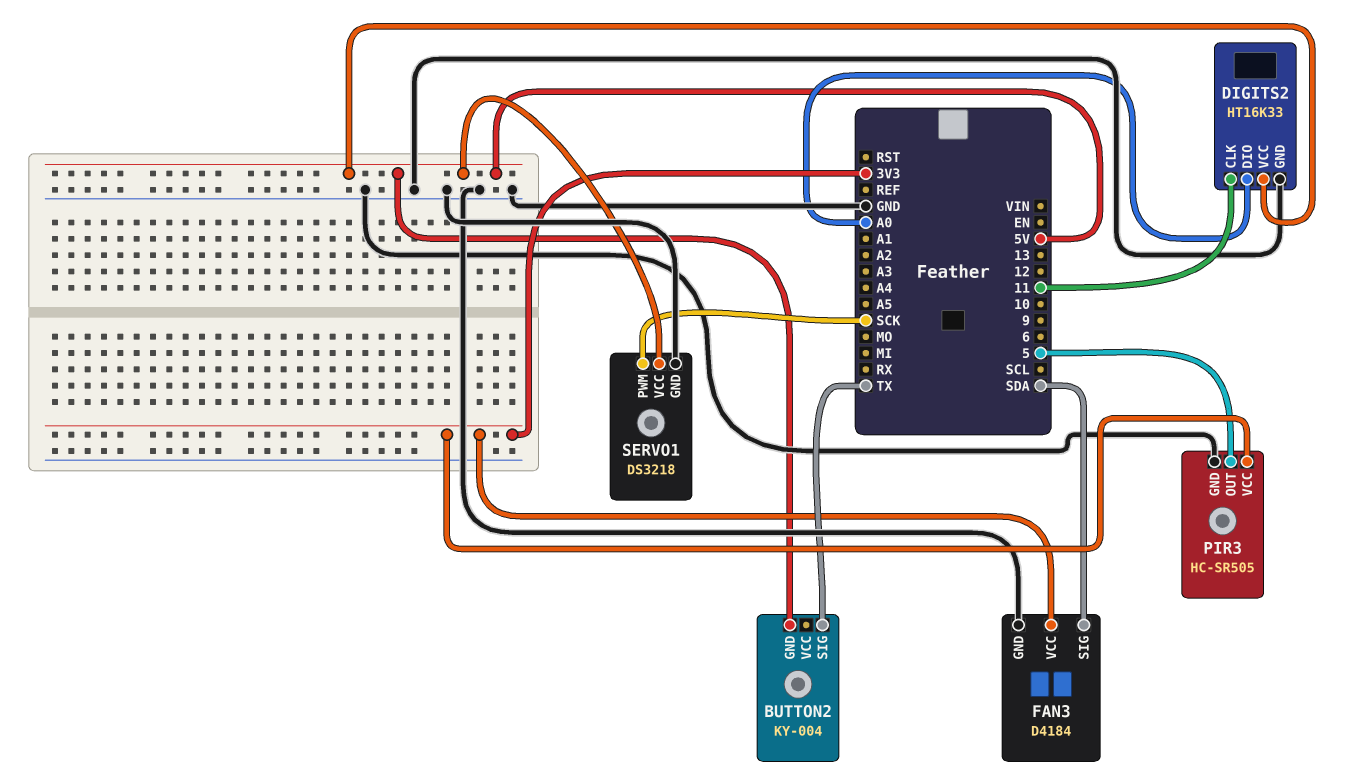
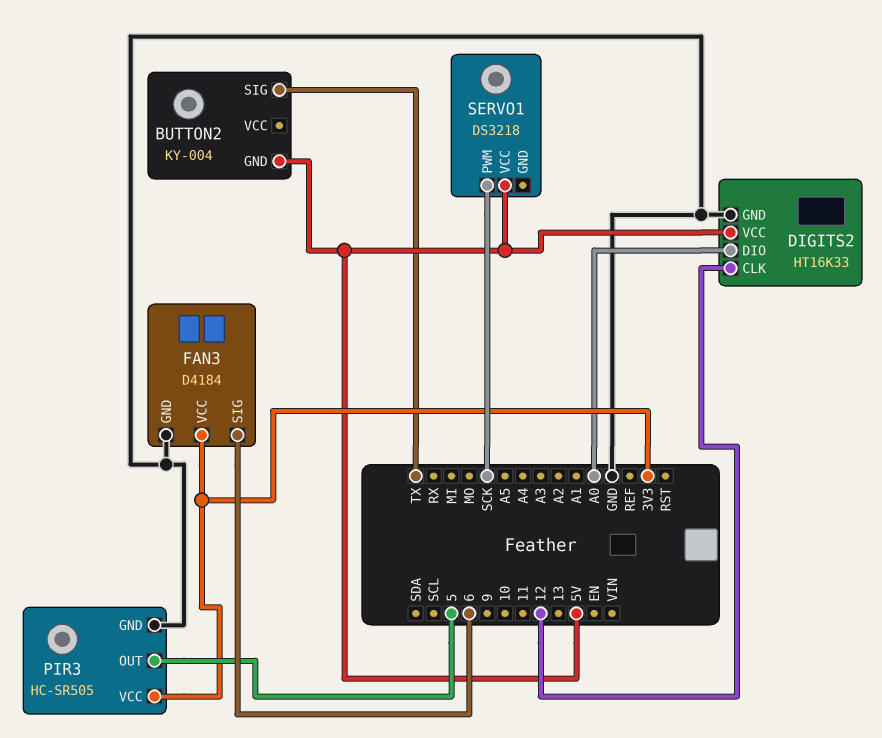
DIGITS2 pin CLK: 11 -> 12
FAN3 pin SIG: SDA -> 6
SERVO1 pin GND: GND -> none

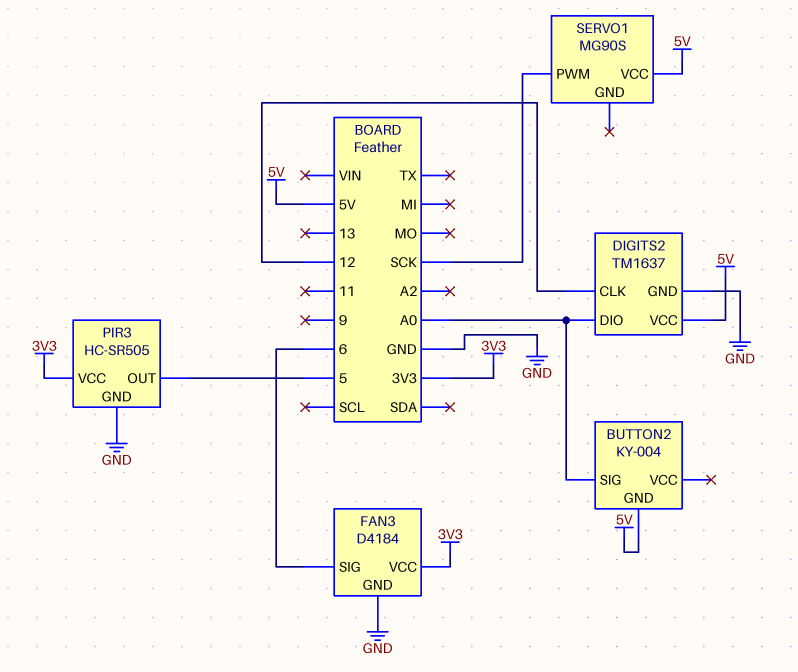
BUTTON2 pin SIG: TX -> A0
DIGITS2: HT16K33 -> TM1637
SERVO1: DS3218 -> MG90S

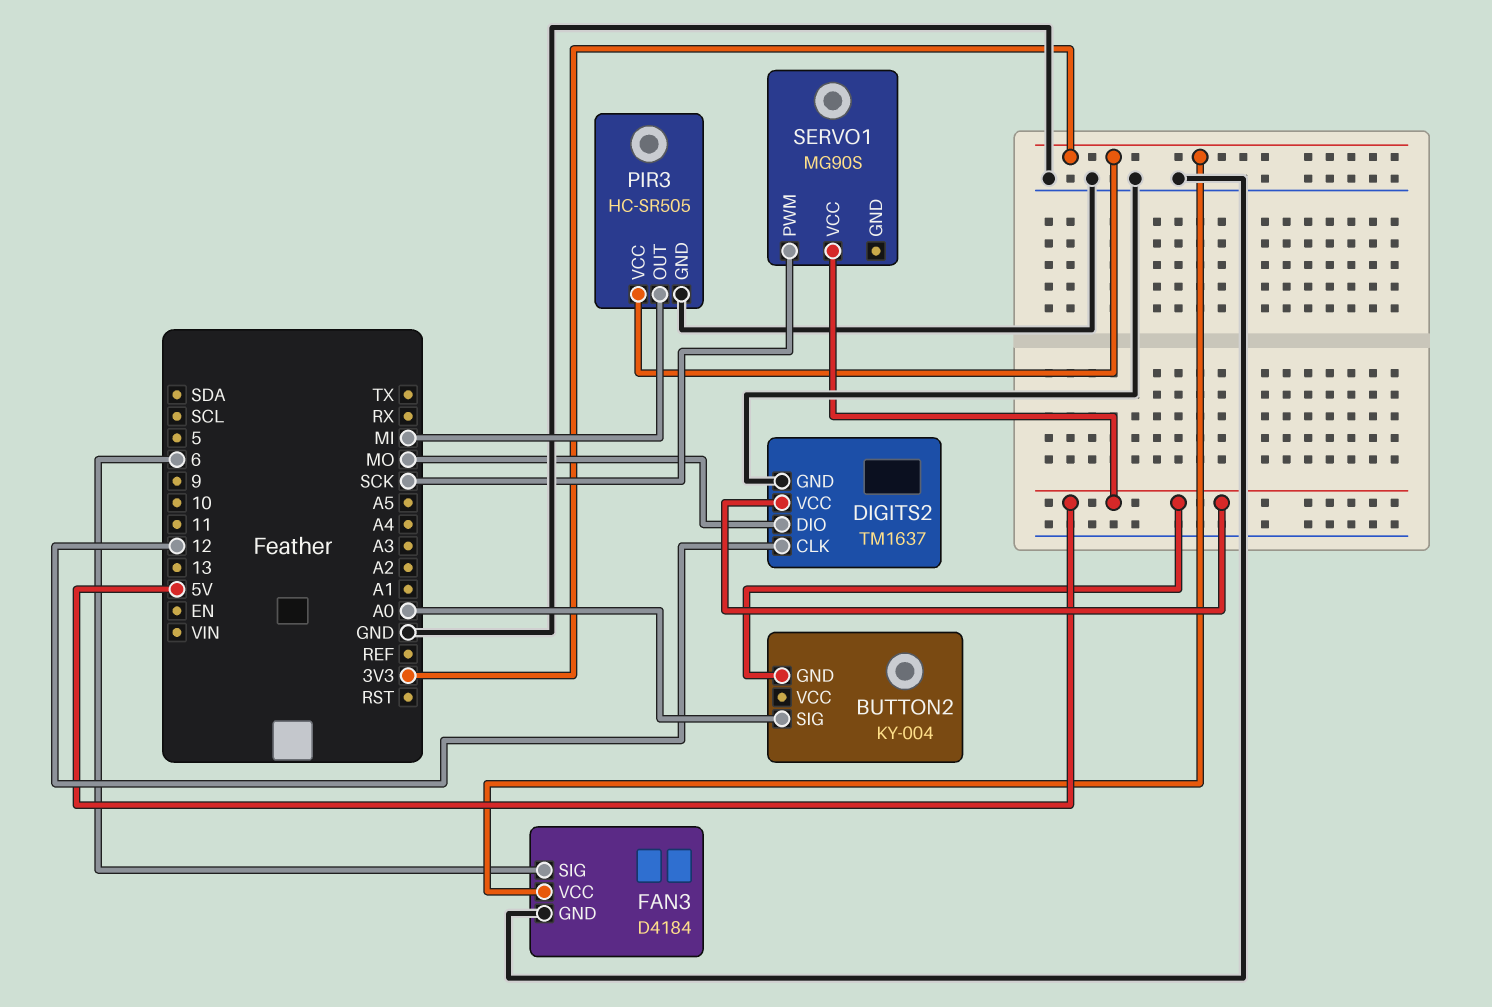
DIGITS2 pin DIO: A0 -> MO
PIR3 pin OUT: 5 -> MI

